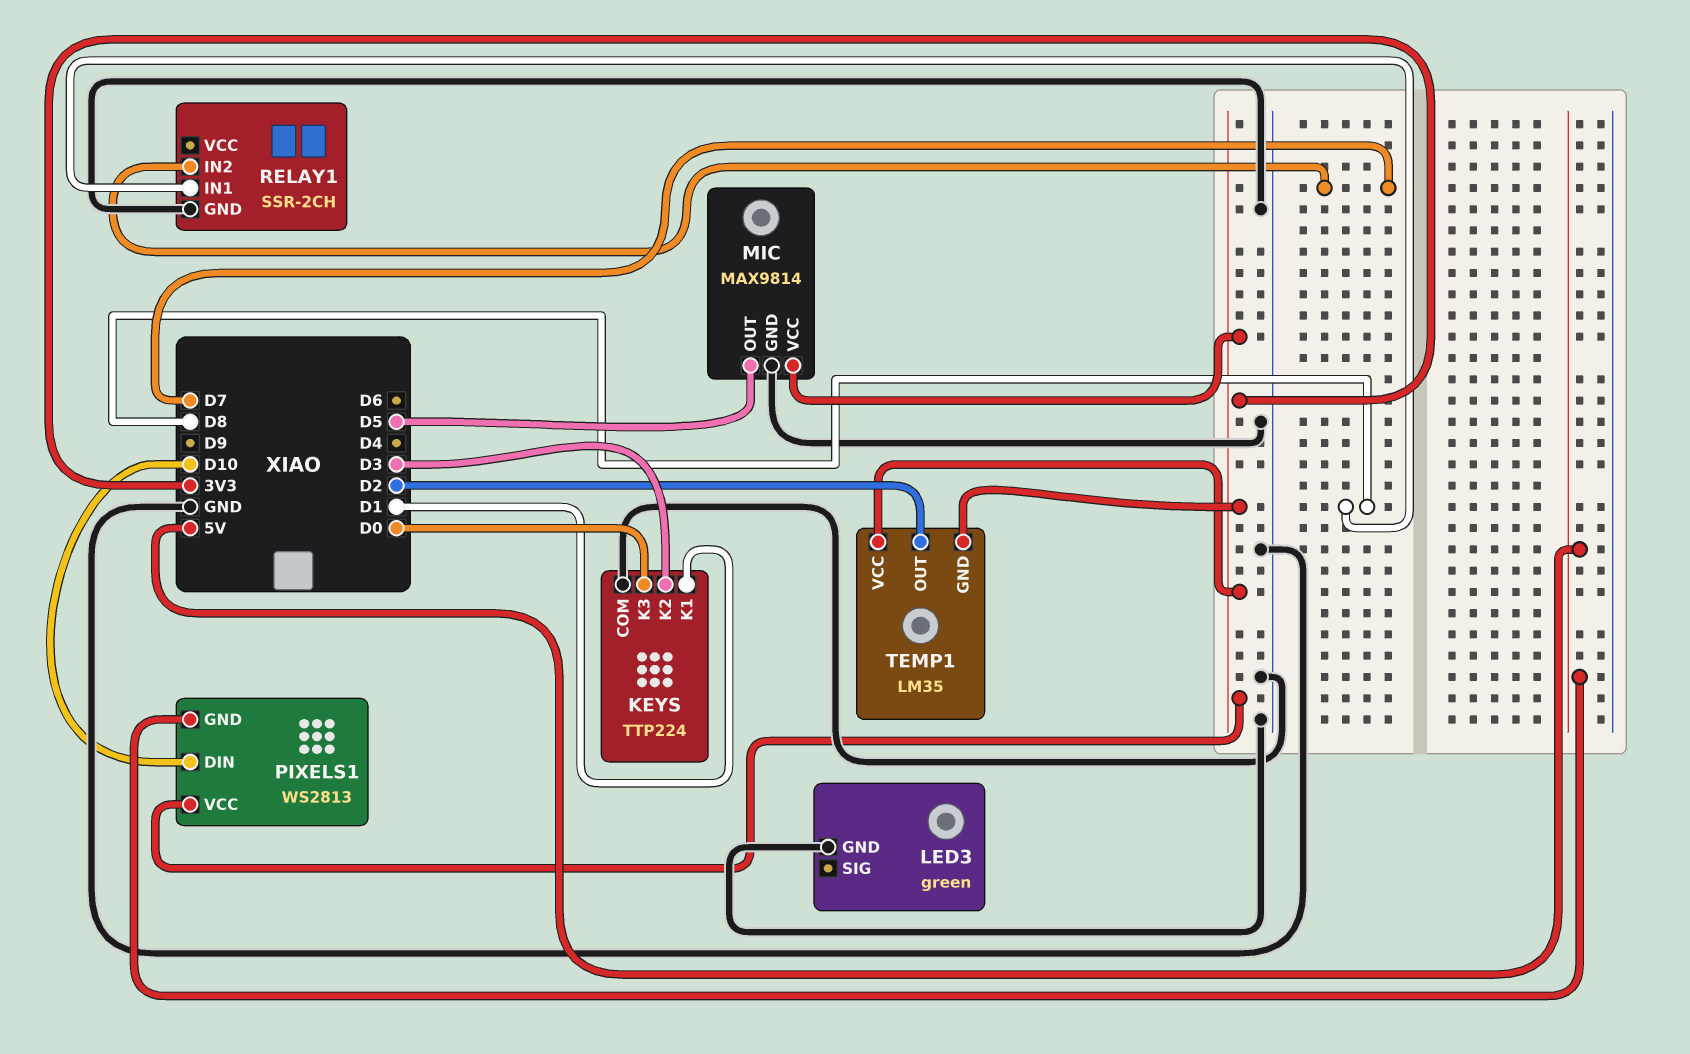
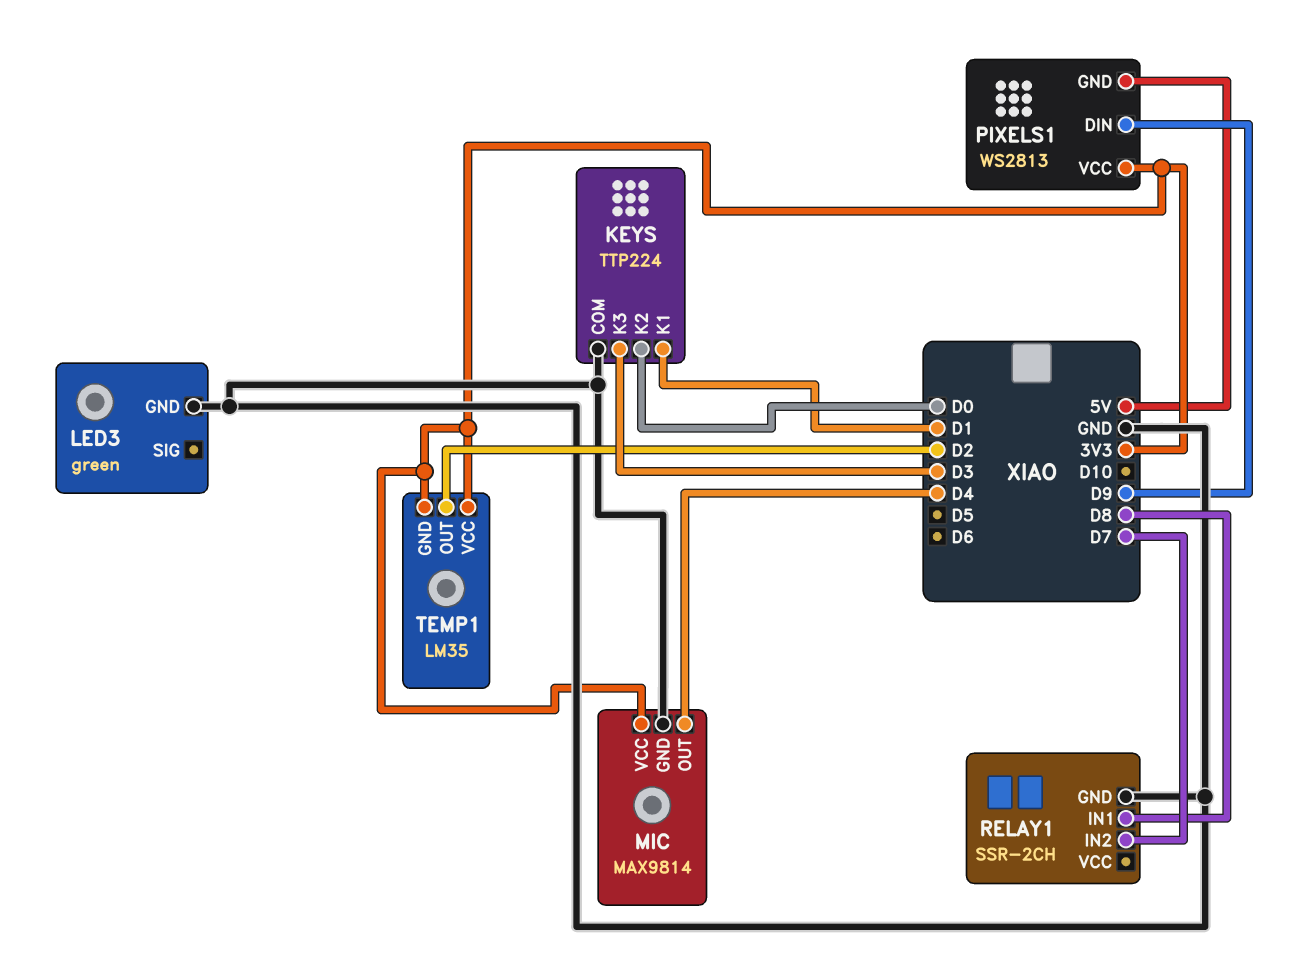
KEYS pin K2: D3 -> D0
KEYS pin K3: D0 -> D3
MIC pin OUT: D5 -> D4
PIXELS1 pin DIN: D10 -> D9

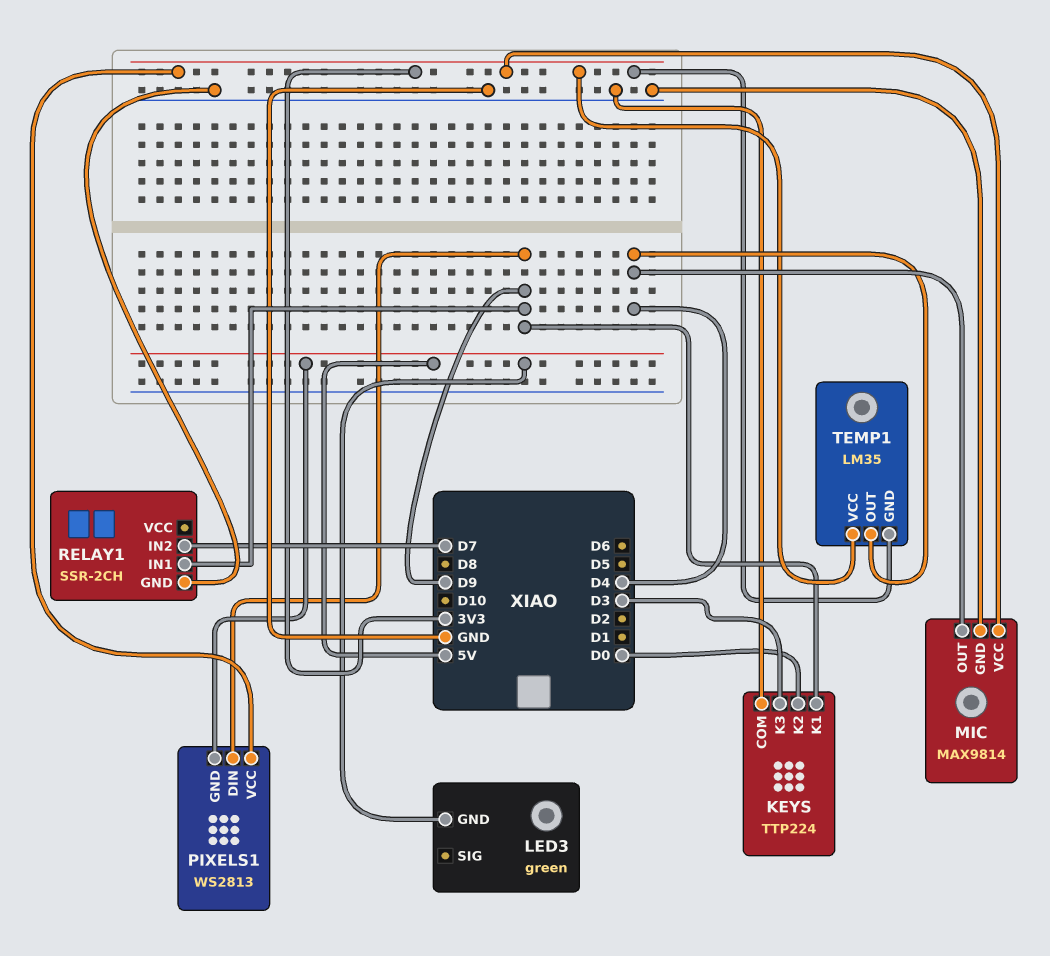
KEYS pin K1: D1 -> D9
LED3 pin GND: GND -> 5V
RELAY1 pin IN1: D8 -> D9
TEMP1 pin OUT: D2 -> D4

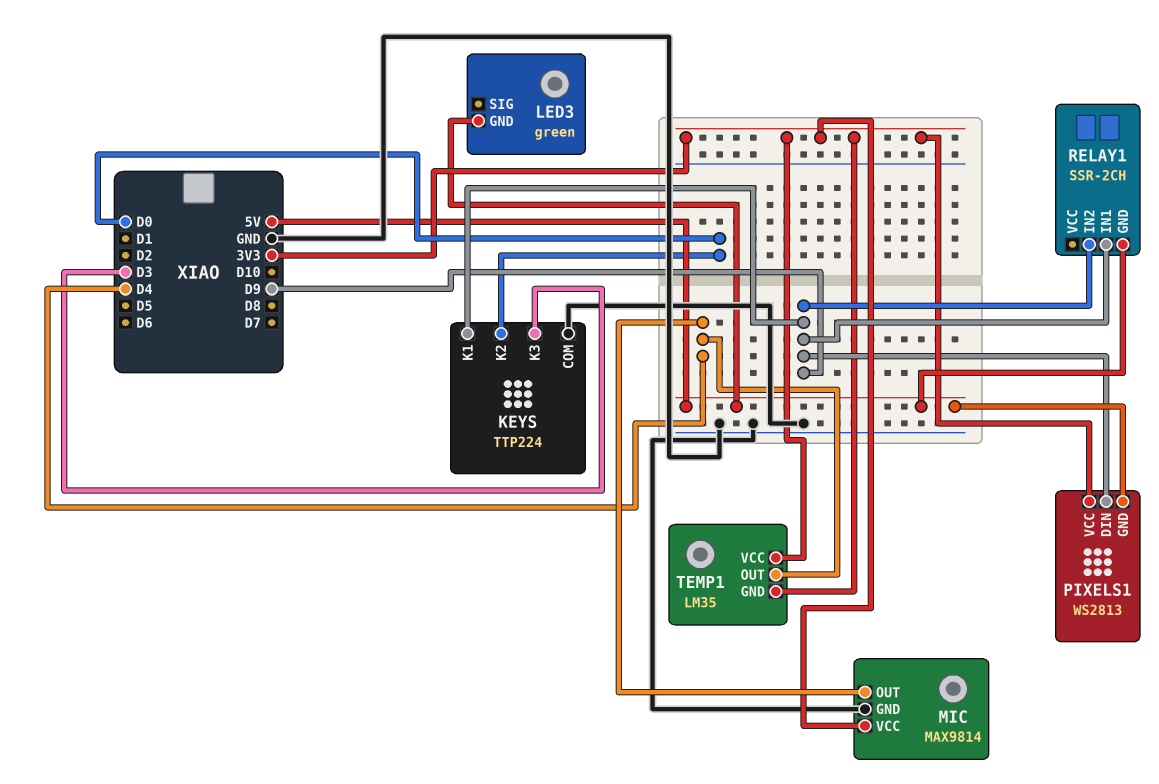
RELAY1 pin GND: GND -> 5V
RELAY1 pin IN2: D7 -> D9

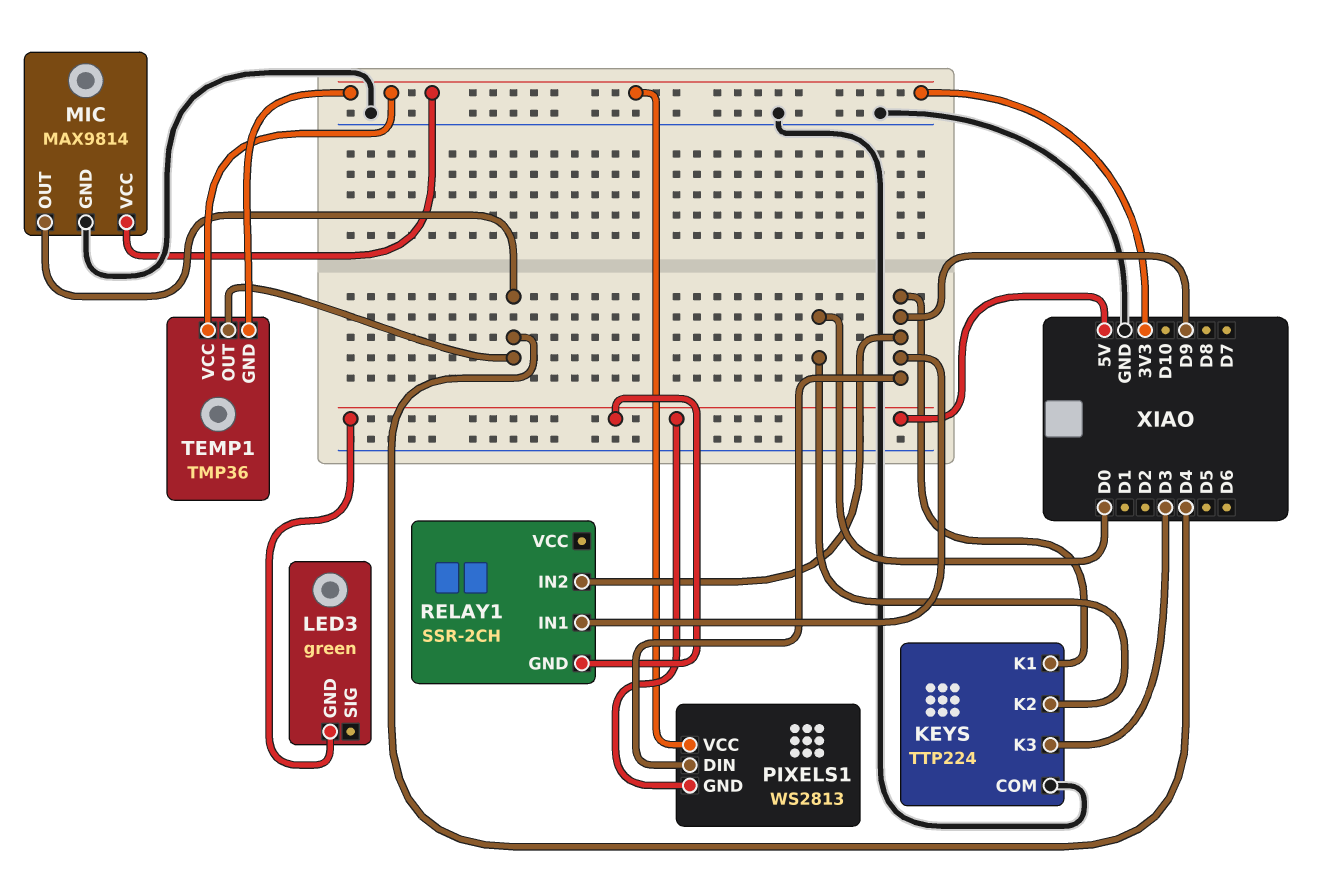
TEMP1: LM35 -> TMP36

